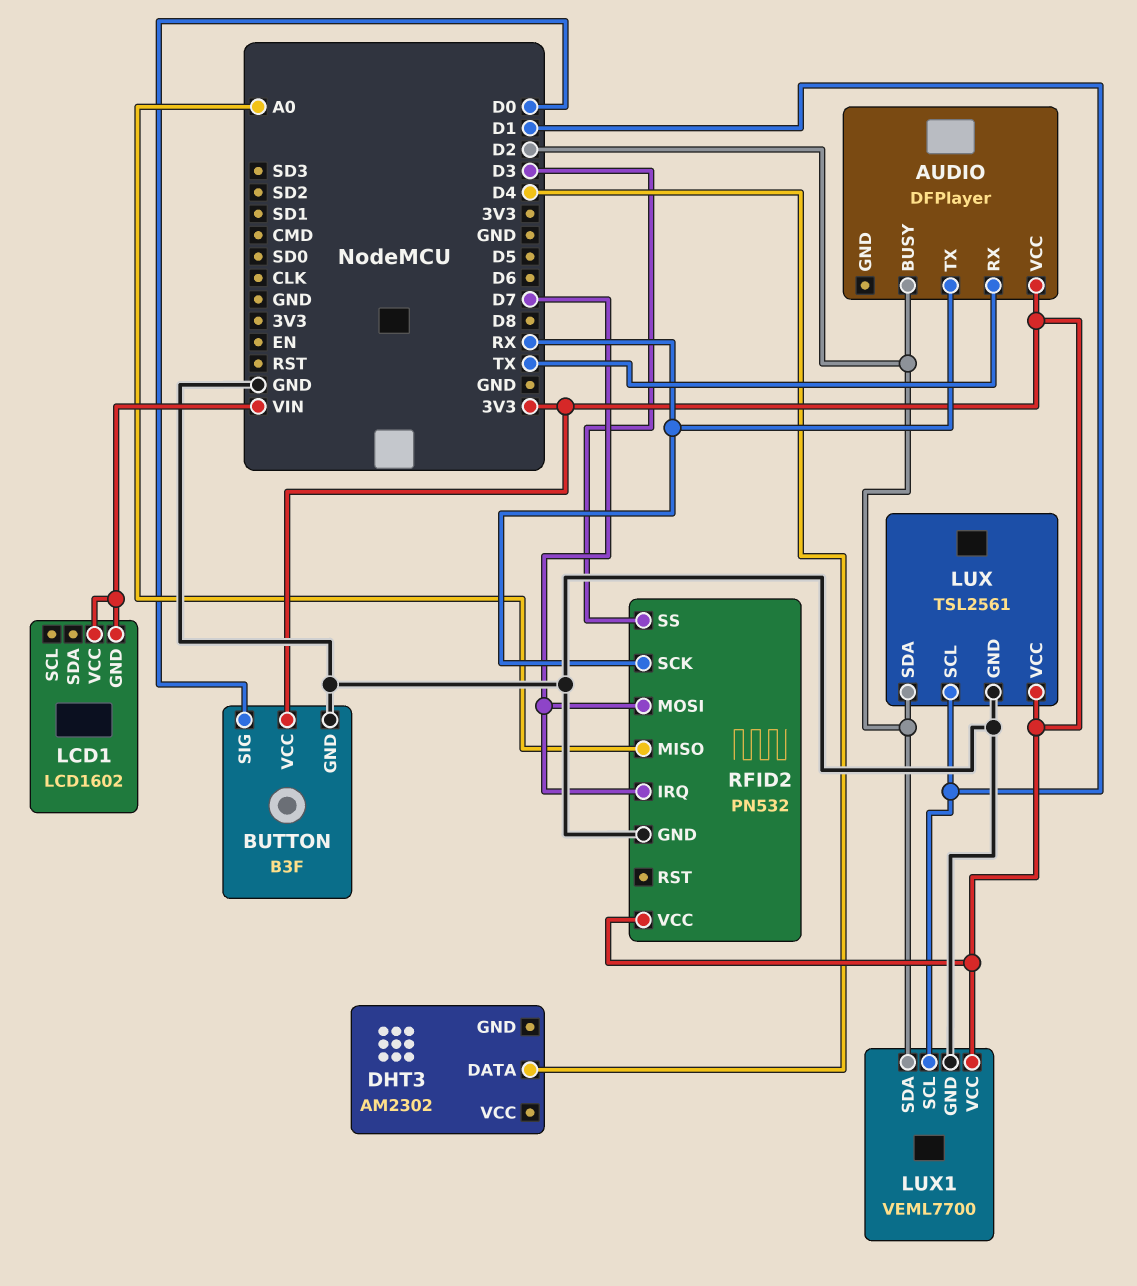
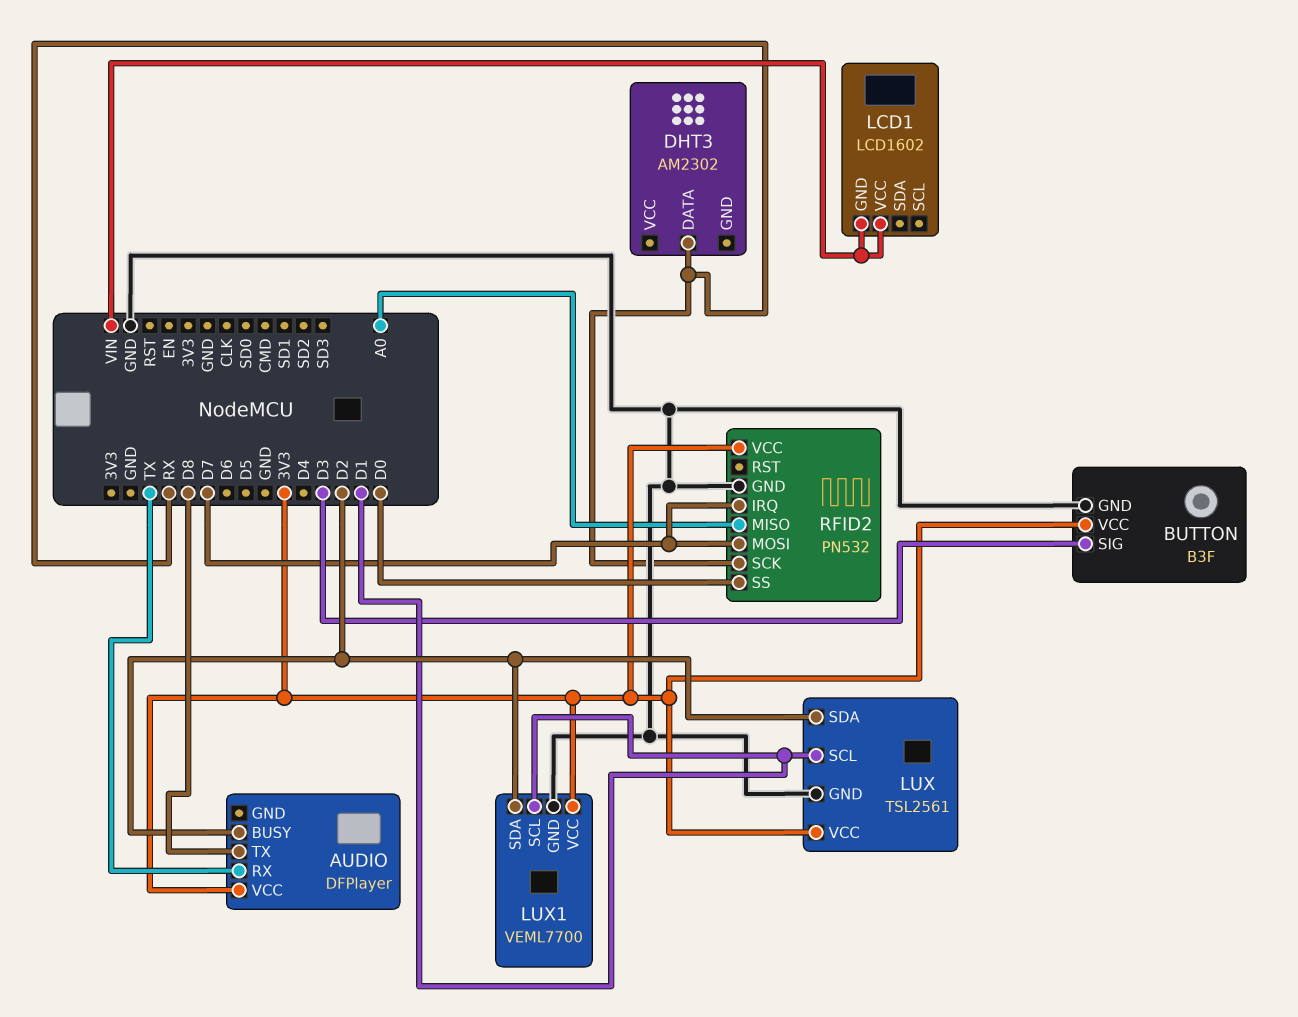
AUDIO pin TX: RX -> D8
BUTTON pin SIG: D0 -> D3
DHT3 pin DATA: D4 -> RX
RFID2 pin SS: D3 -> D0

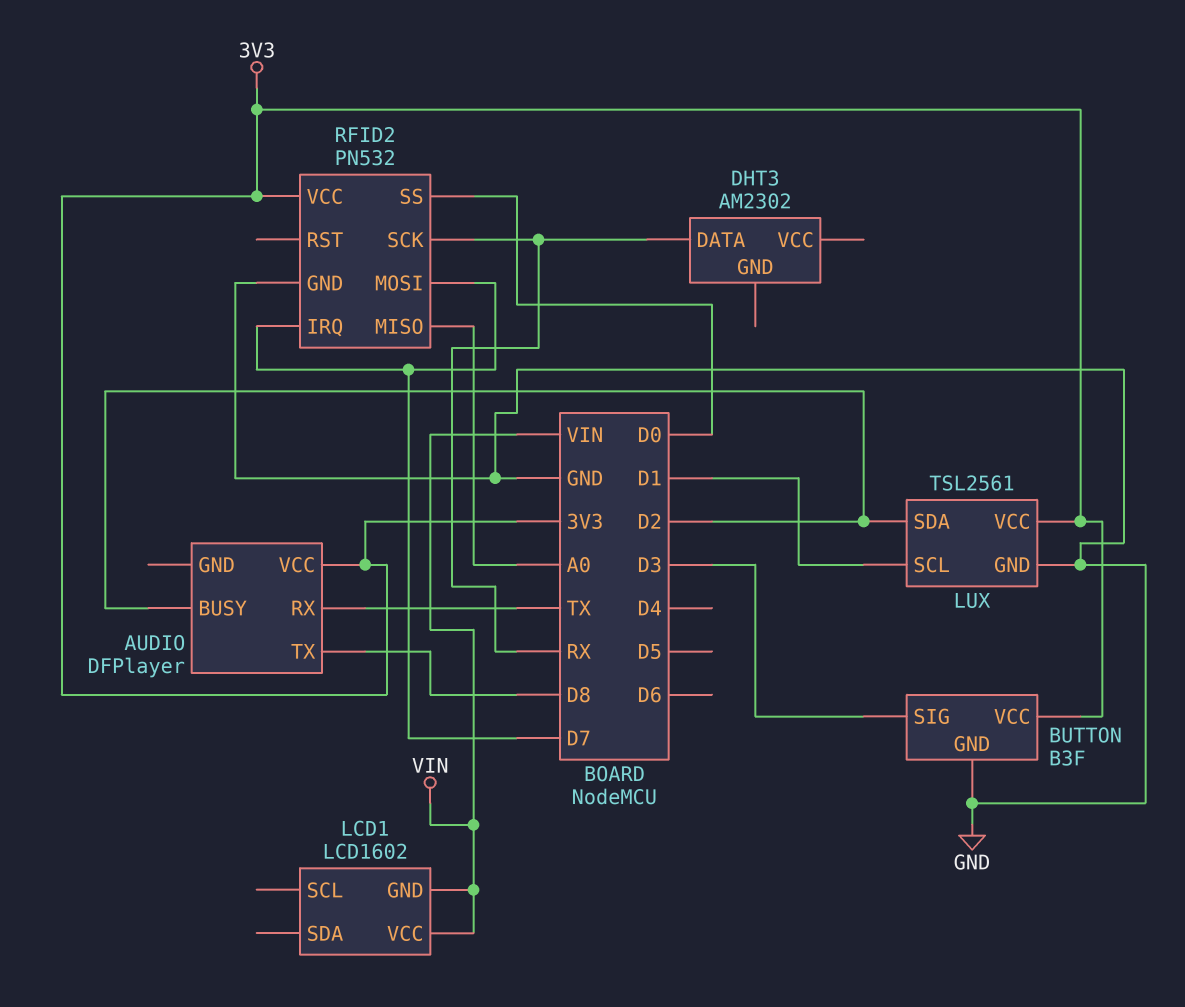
LUX1: VEML7700 -> none
LUX1 pin GND: GND -> none
LUX1 pin SCL: D1 -> none
LUX1 pin SDA: D2 -> none
LUX1 pin VCC: 3V3 -> none

